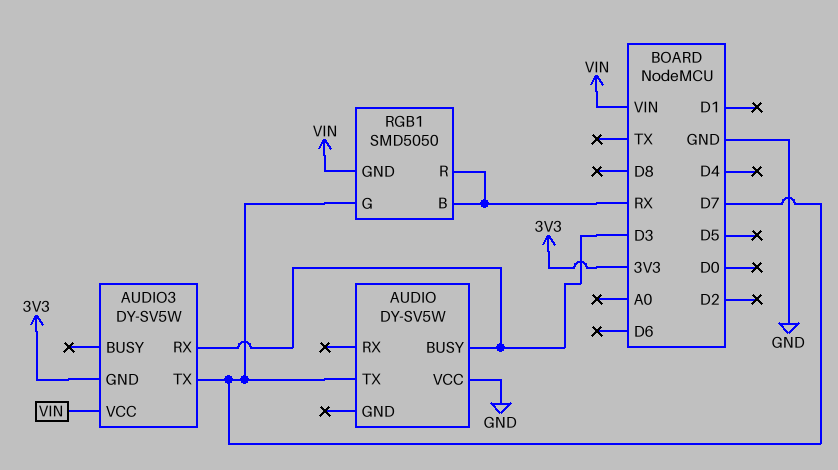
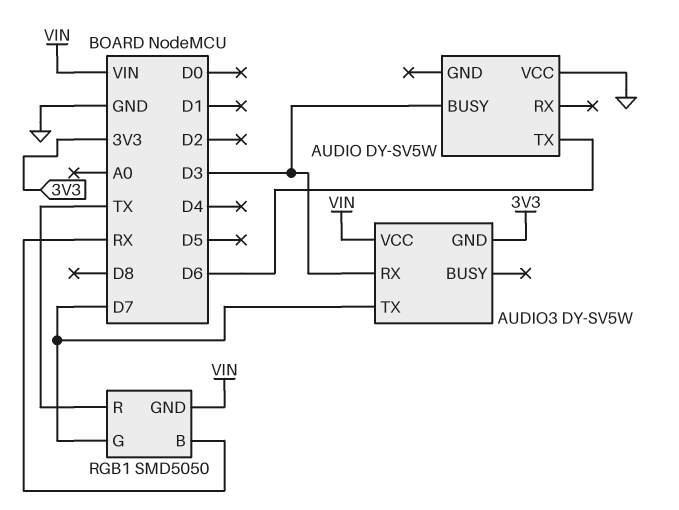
AUDIO pin TX: D7 -> D6
RGB1 pin R: RX -> TX

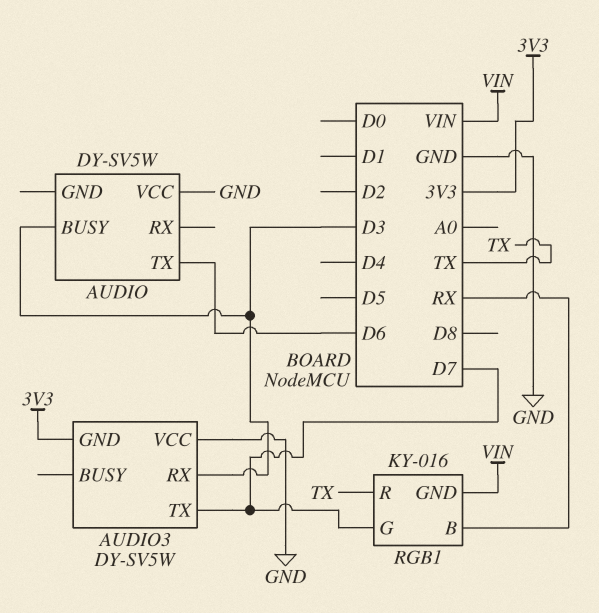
AUDIO3 pin VCC: VIN -> GND
RGB1: SMD5050 -> KY-016

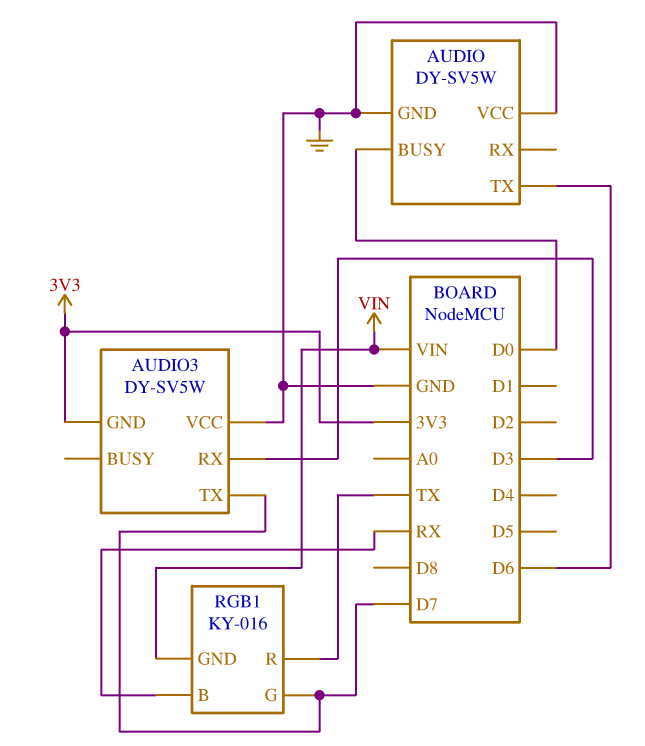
AUDIO pin BUSY: D3 -> D0
AUDIO pin GND: none -> GND

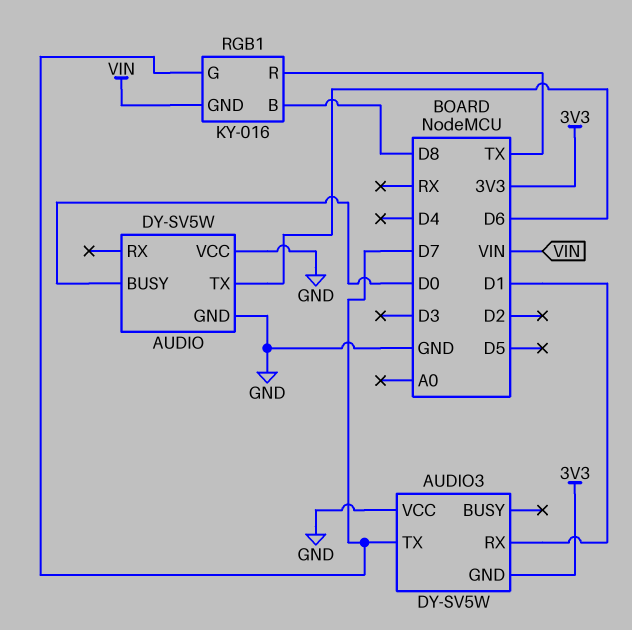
AUDIO3 pin RX: D3 -> D1
RGB1 pin B: RX -> D8

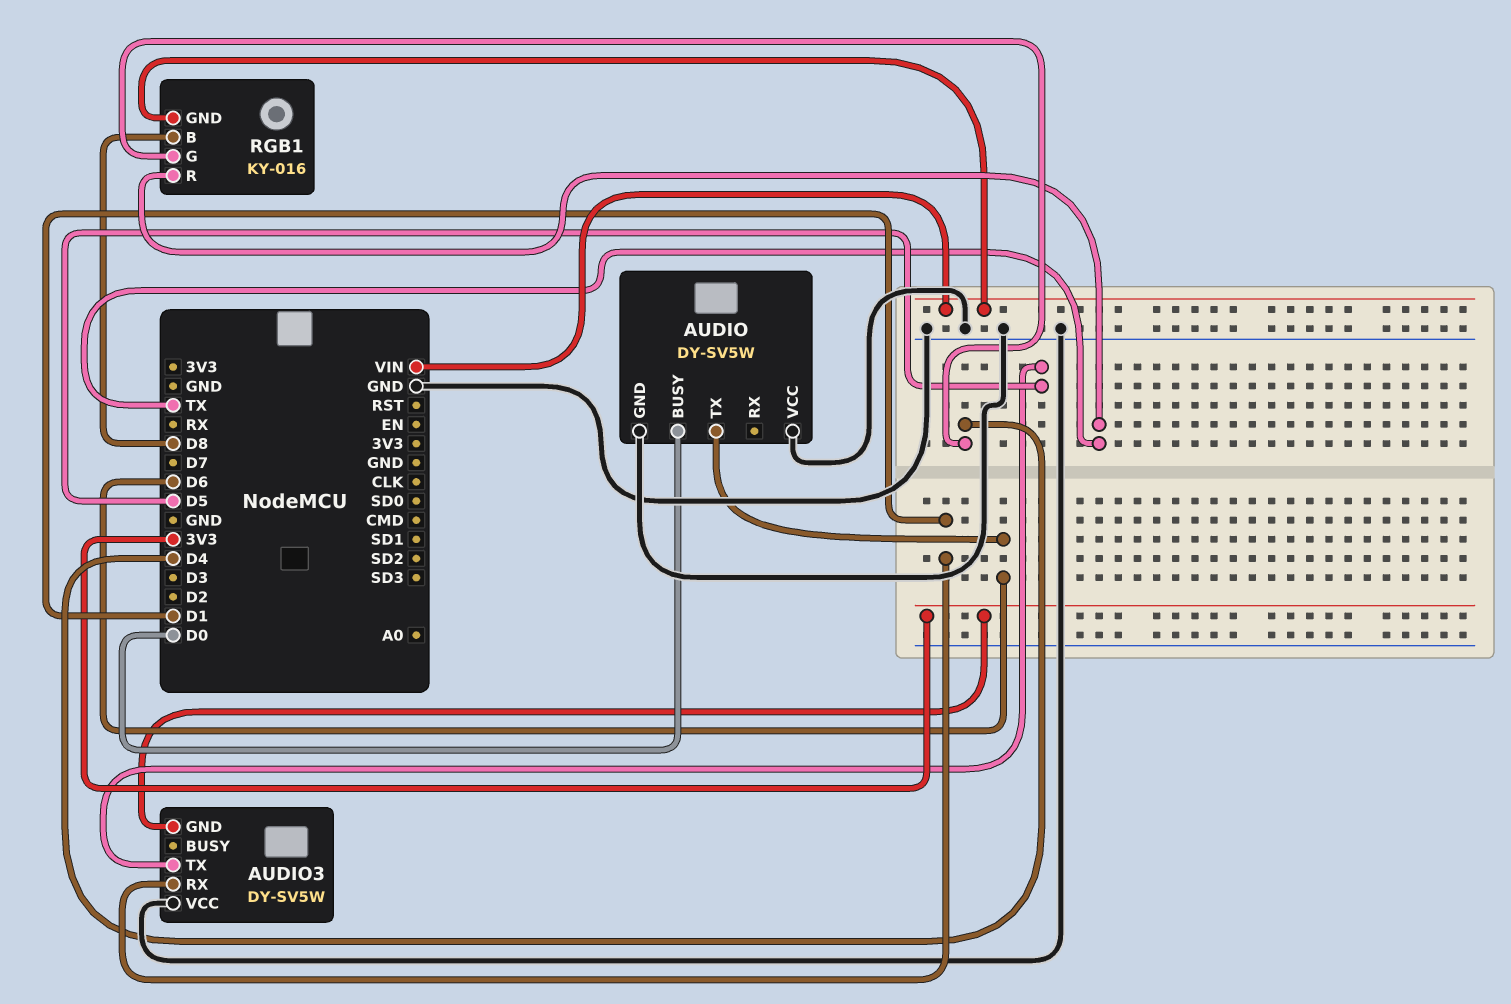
AUDIO3 pin TX: D7 -> D5
RGB1 pin G: D7 -> D4

